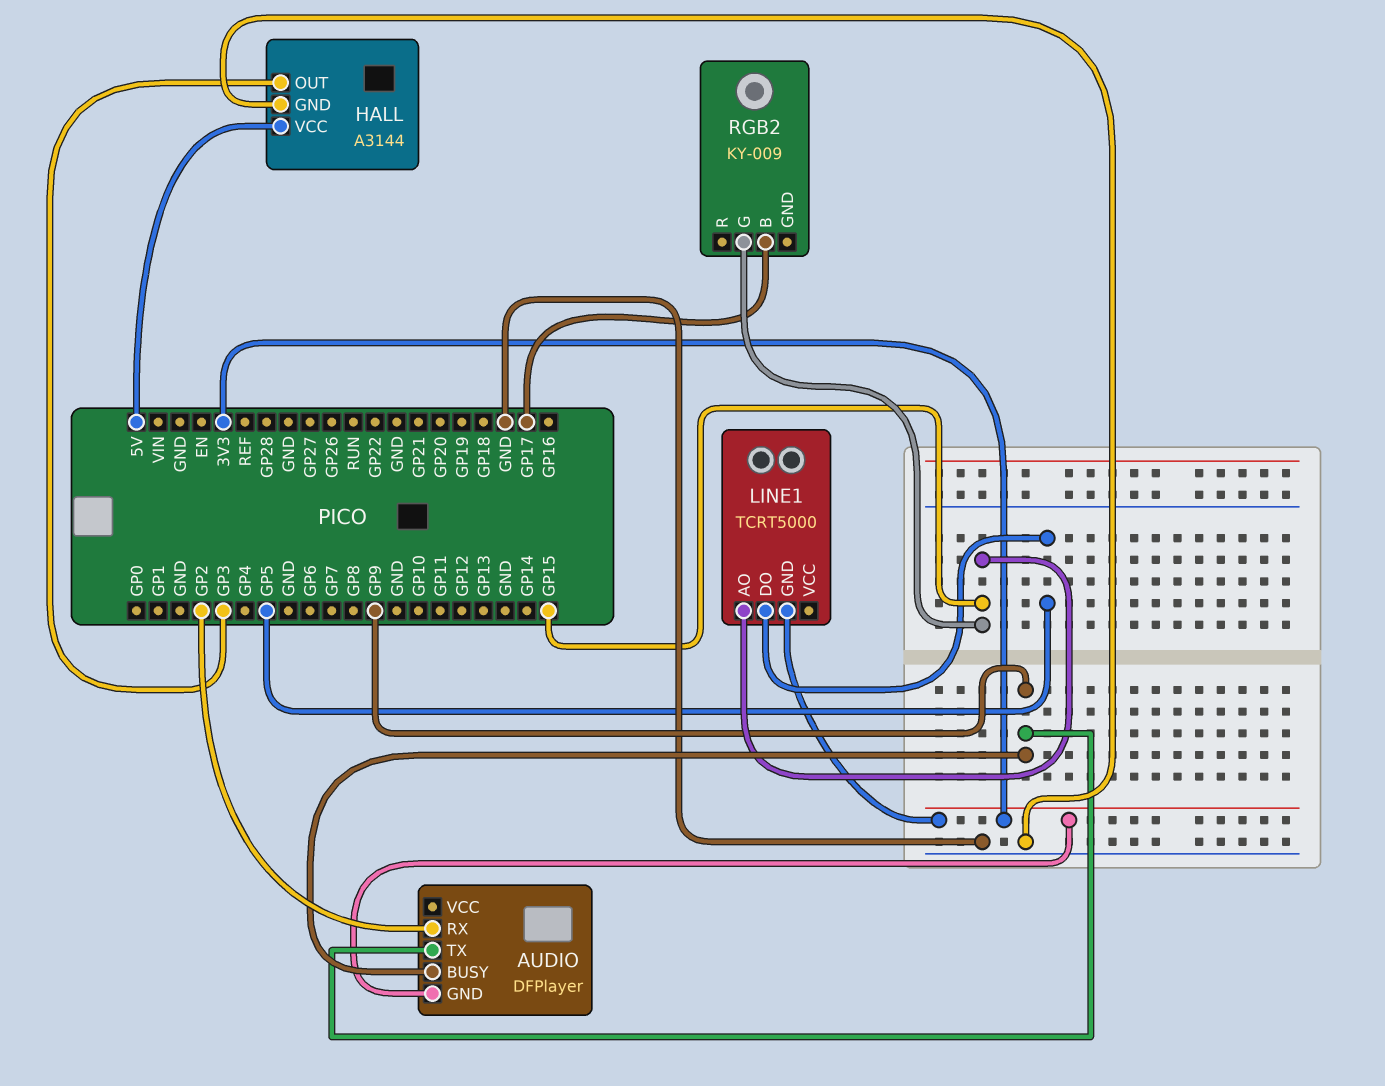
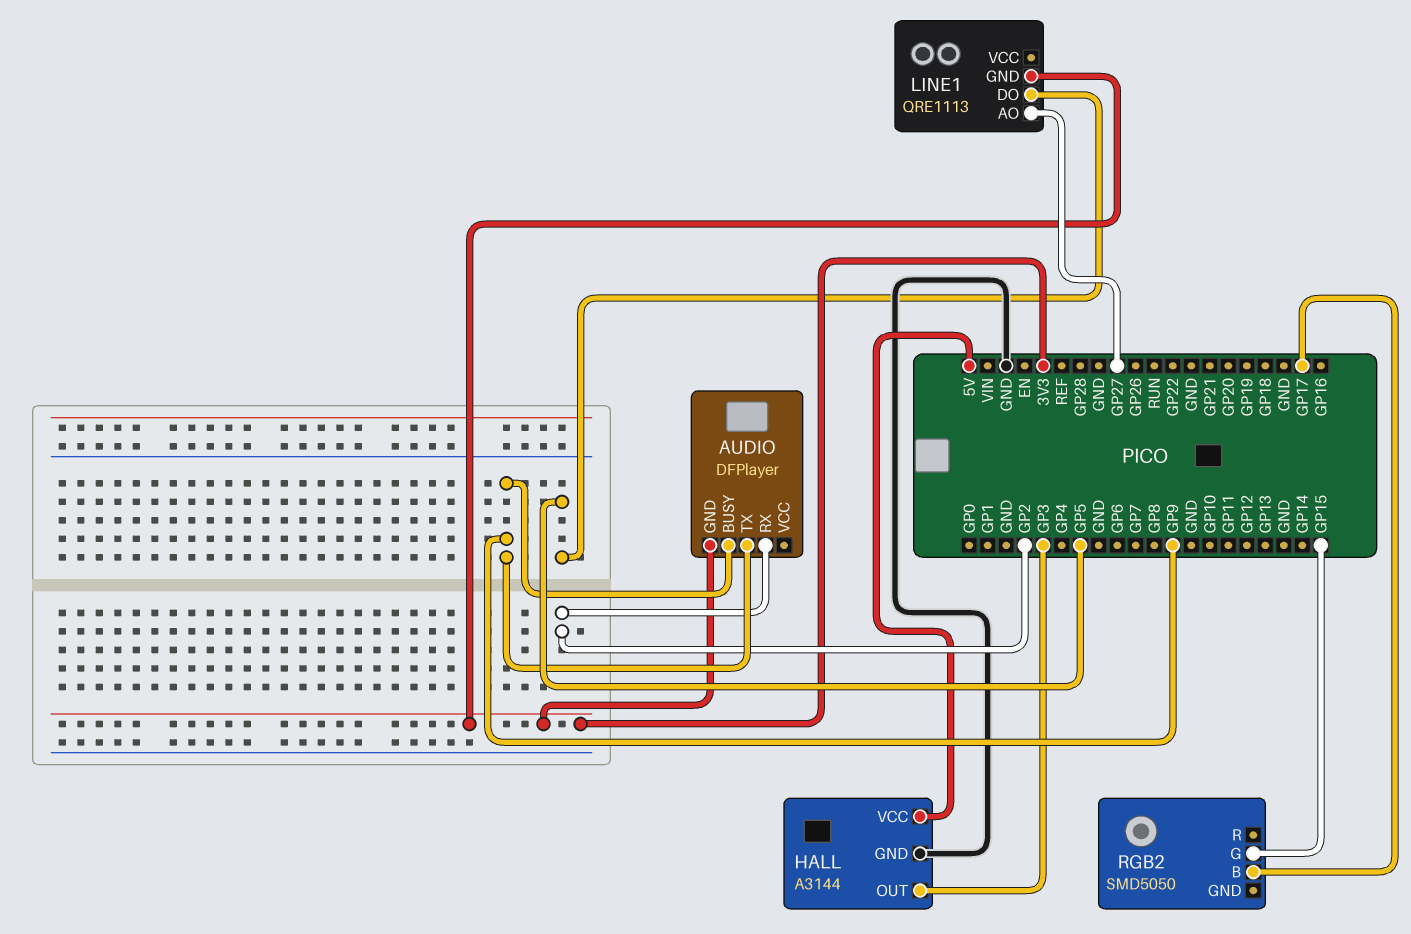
LINE1: TCRT5000 -> QRE1113
LINE1 pin AO: GP15 -> GP27
RGB2: KY-009 -> SMD5050

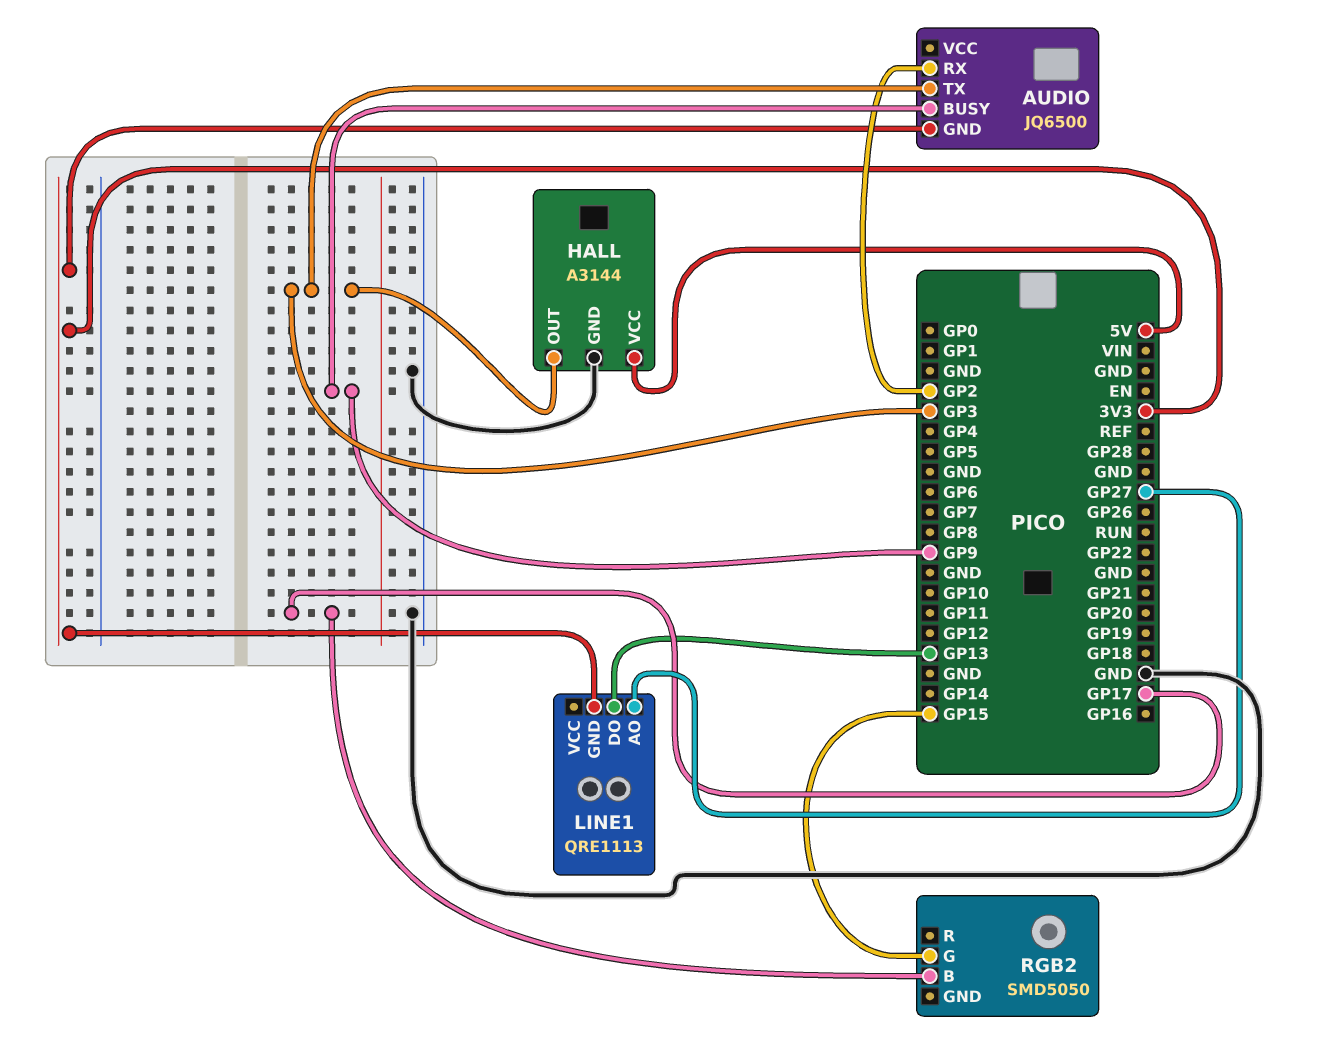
AUDIO: DFPlayer -> JQ6500
AUDIO pin TX: GP9 -> GP3
LINE1 pin DO: GP5 -> GP13

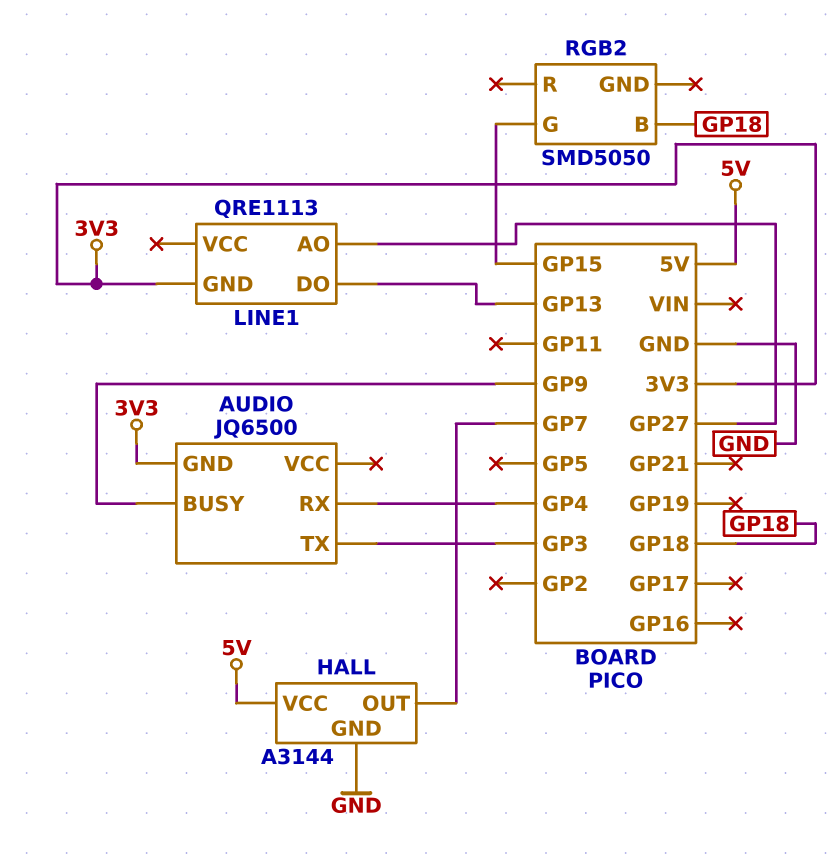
AUDIO pin RX: GP2 -> GP4
HALL pin OUT: GP3 -> GP7
RGB2 pin B: GP17 -> GP18

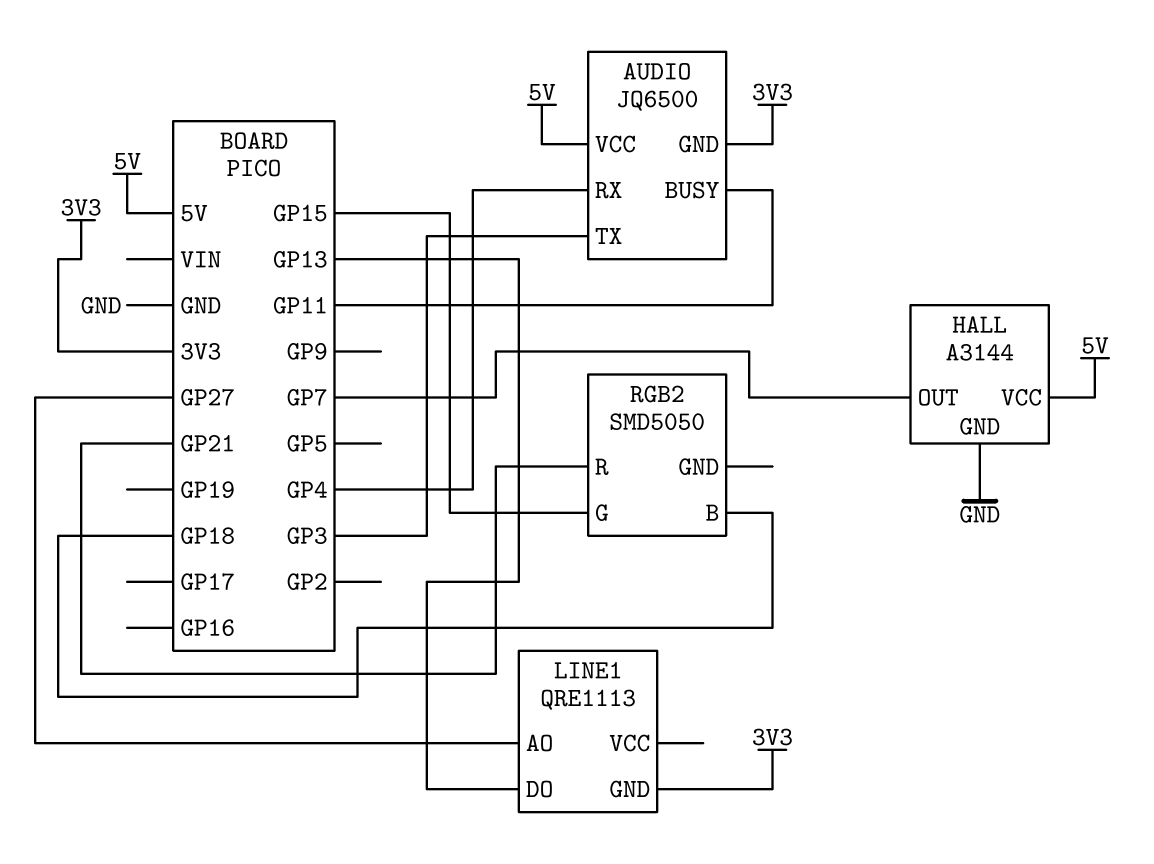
AUDIO pin BUSY: GP9 -> GP11
AUDIO pin VCC: none -> 5V
RGB2 pin R: none -> GP21

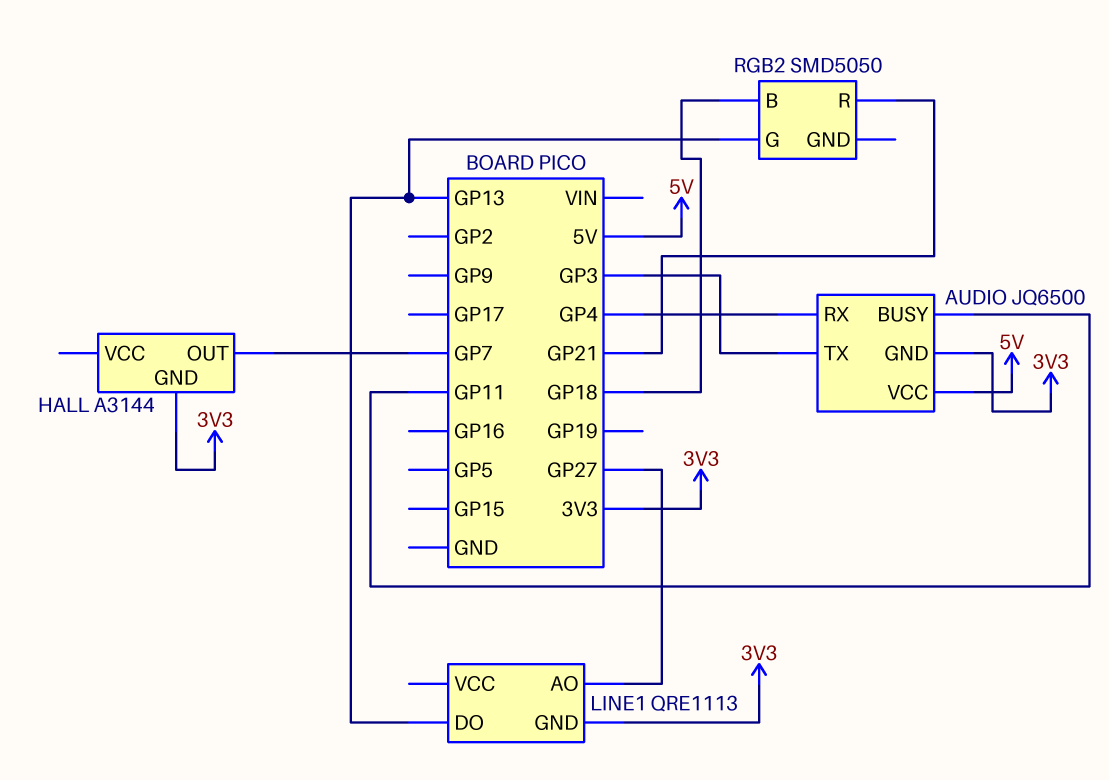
HALL pin GND: GND -> 3V3
HALL pin VCC: 5V -> none
RGB2 pin G: GP15 -> GP13

